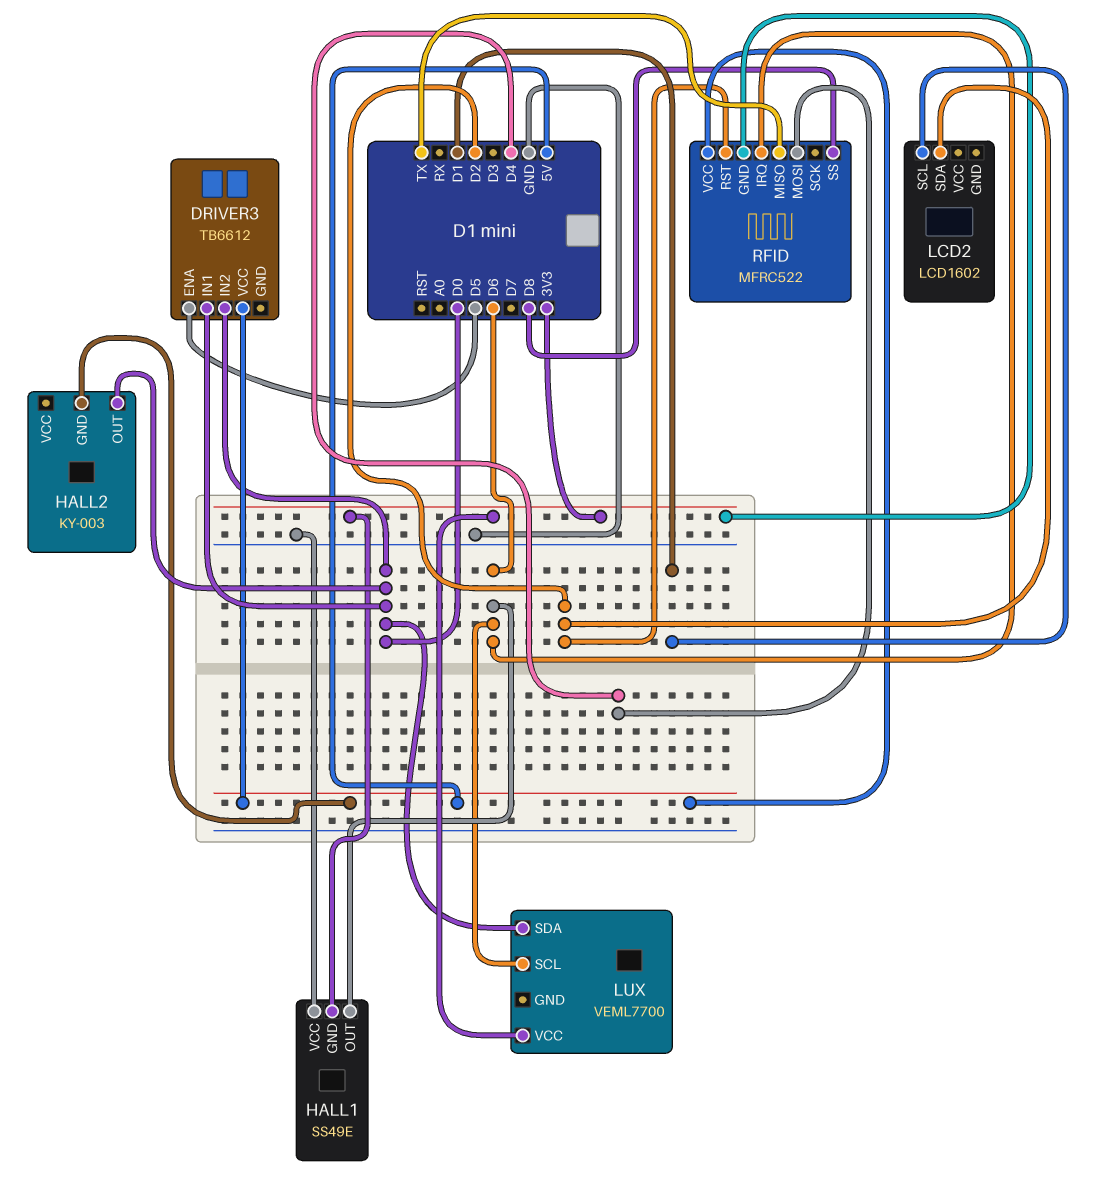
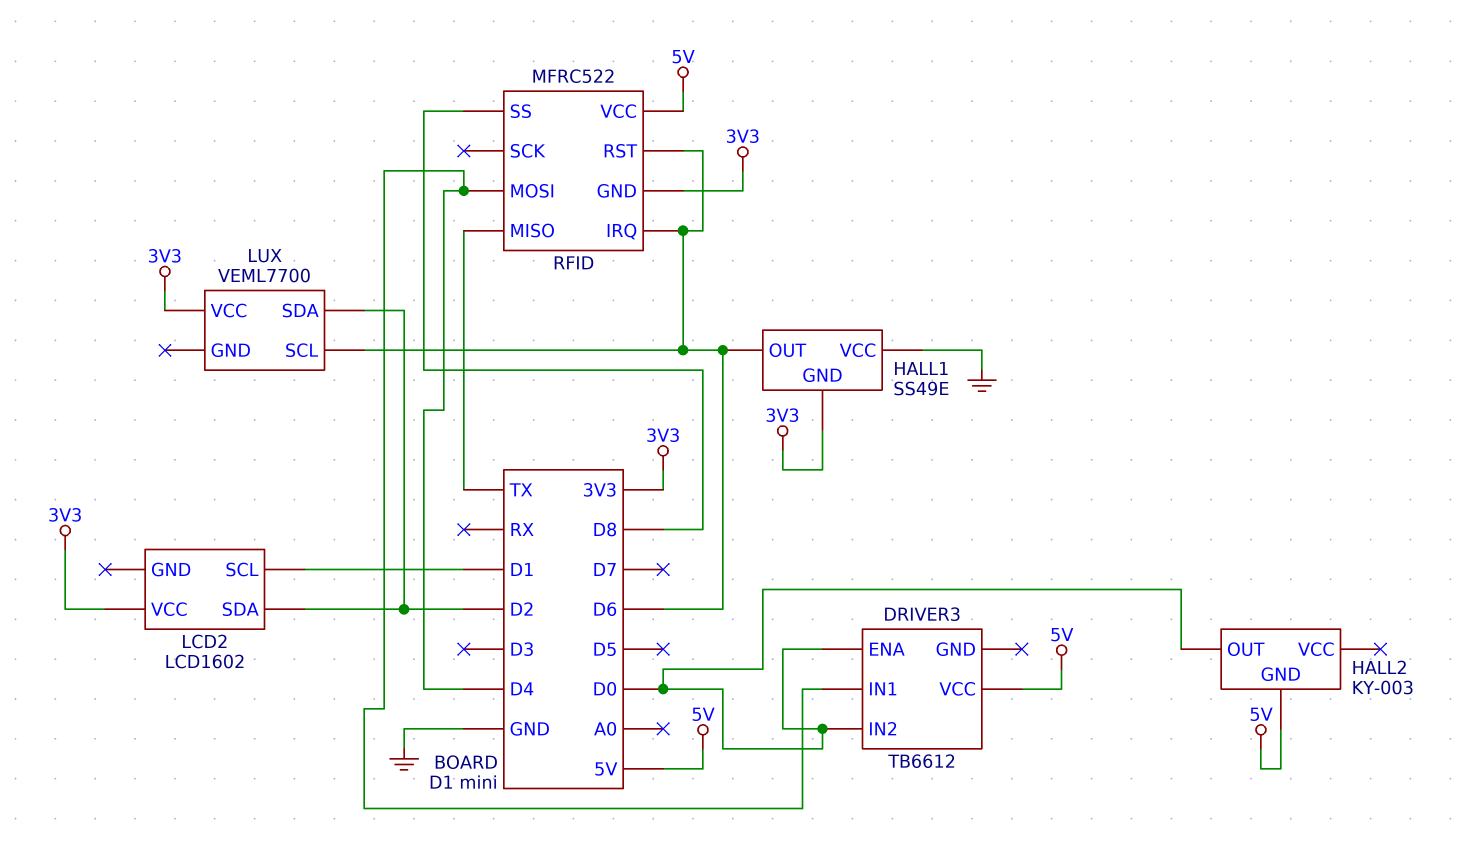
DRIVER3 pin ENA: D5 -> D0
DRIVER3 pin IN1: D0 -> D4
LCD2 pin VCC: none -> 3V3
LUX pin SDA: D0 -> D2
RFID pin RST: D2 -> D6

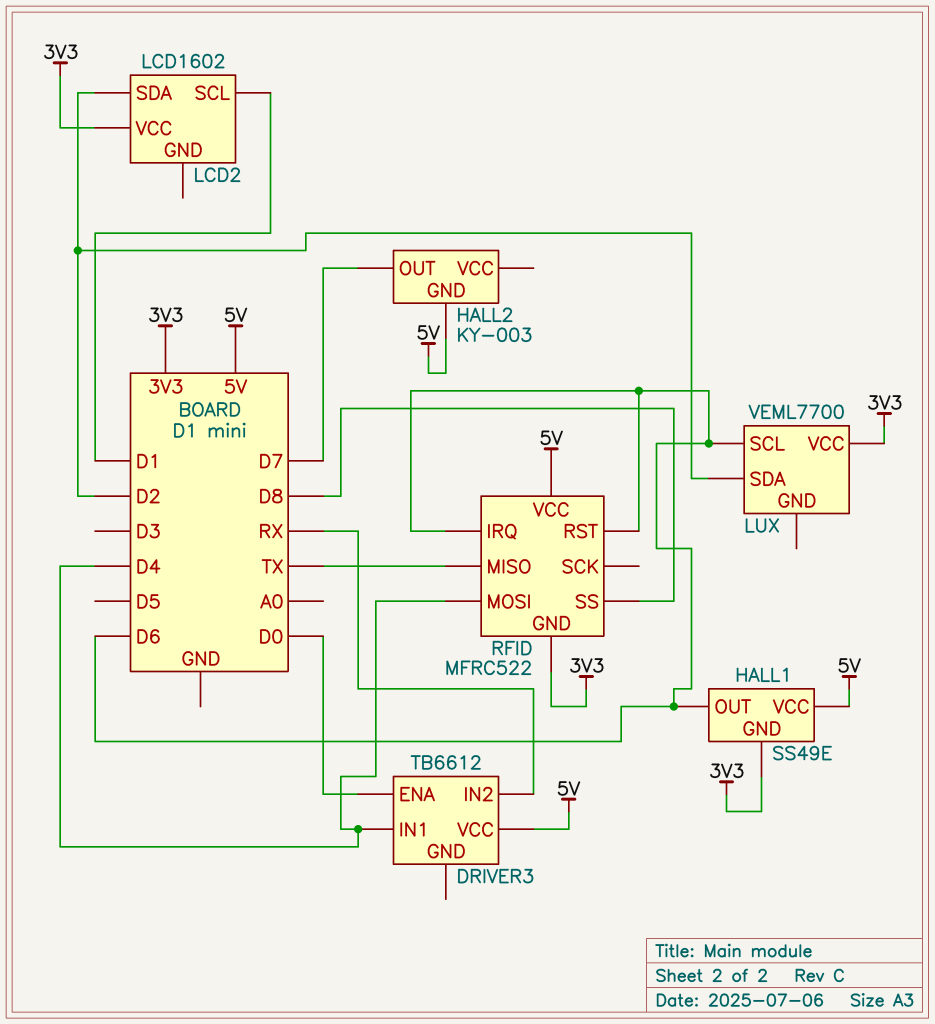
DRIVER3 pin IN2: D0 -> RX
HALL1 pin VCC: GND -> 5V
HALL2 pin OUT: D0 -> D7

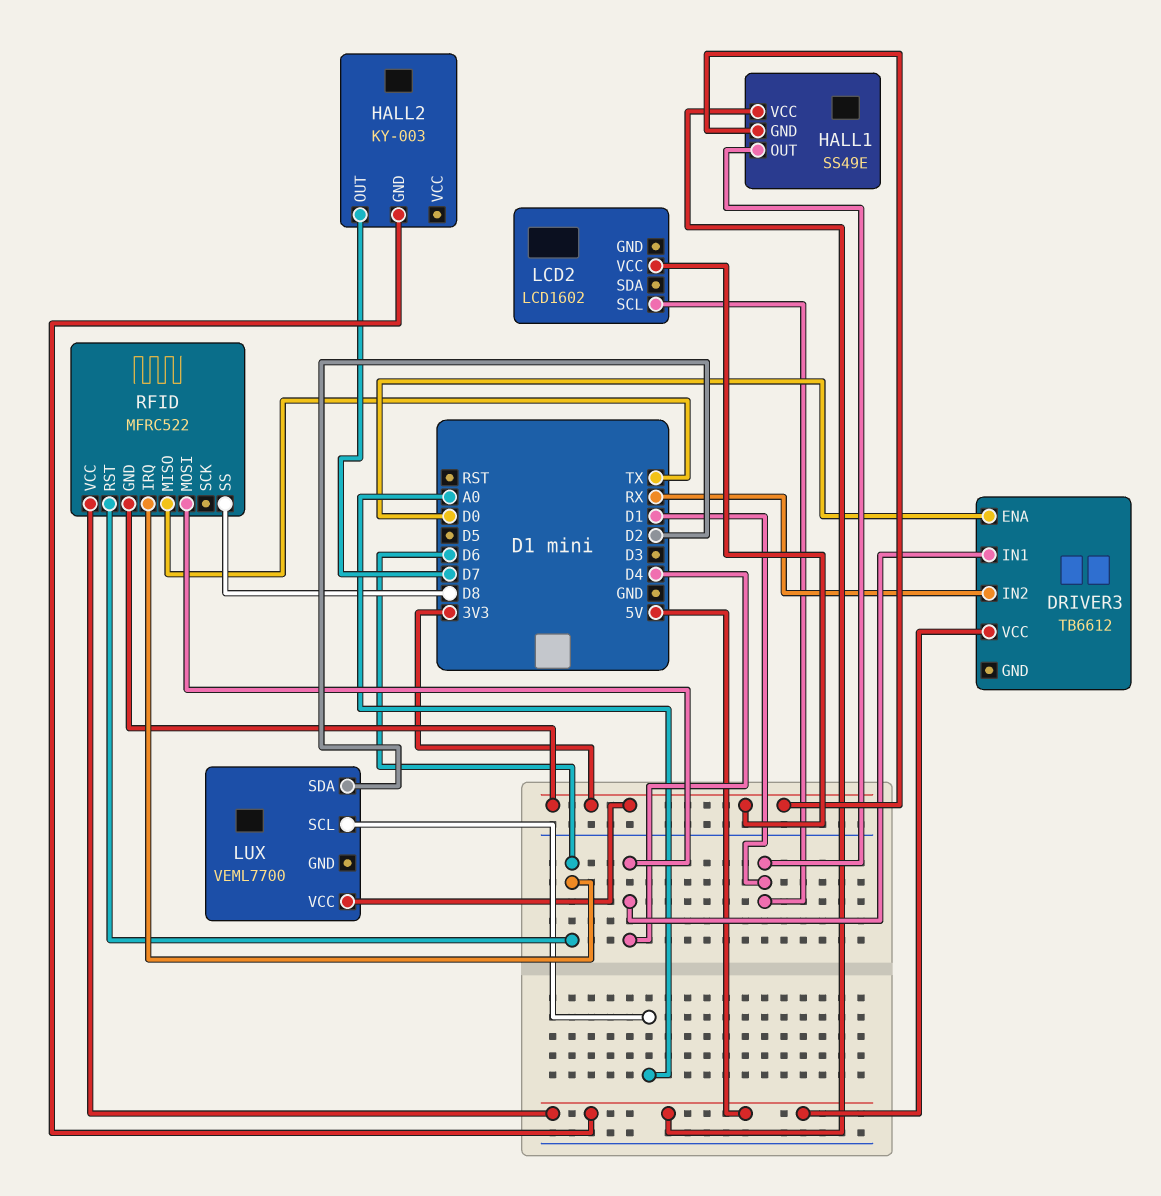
HALL1 pin OUT: D6 -> D1
LCD2 pin SDA: D2 -> none
LUX pin SCL: D6 -> A0

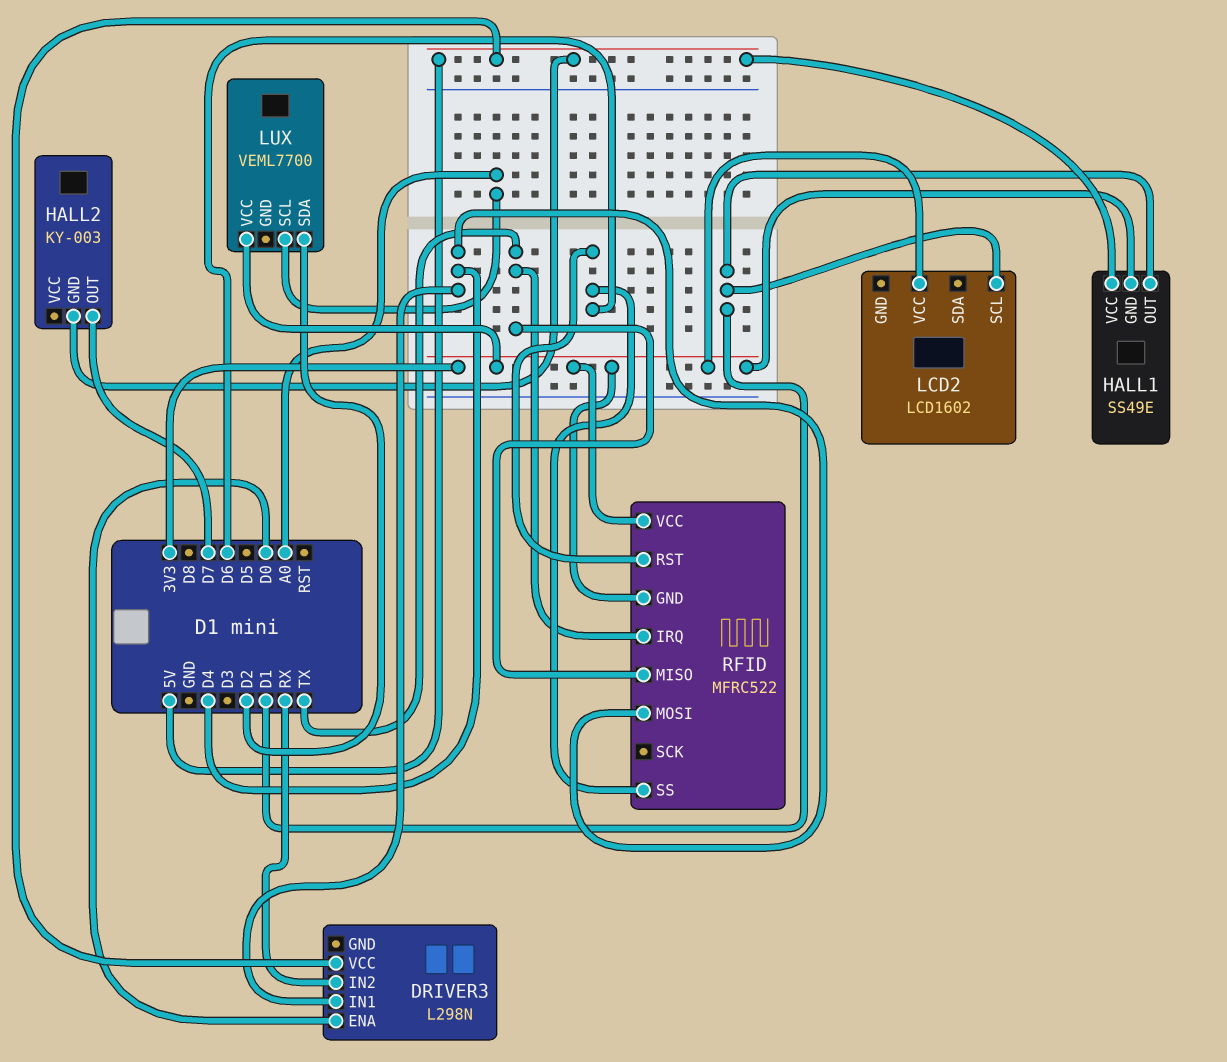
DRIVER3: TB6612 -> L298N
RFID pin IRQ: D6 -> TX
RFID pin SS: D8 -> D6
RFID pin VCC: 5V -> 3V3

